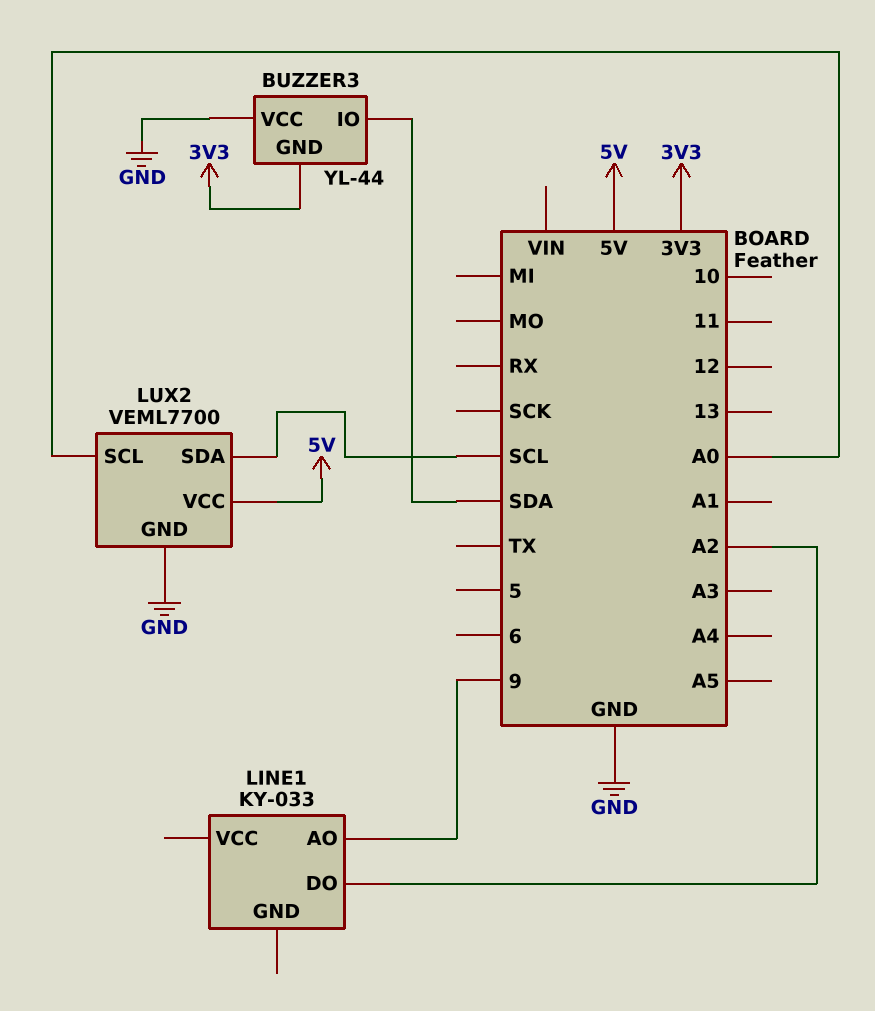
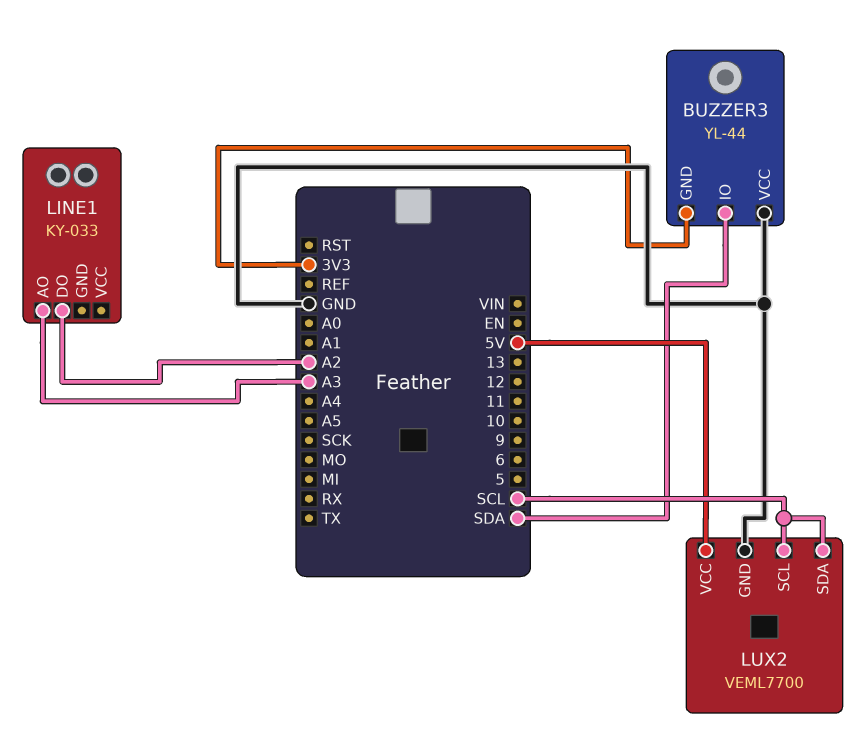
LINE1 pin AO: 9 -> A3
LUX2 pin SCL: A0 -> SCL

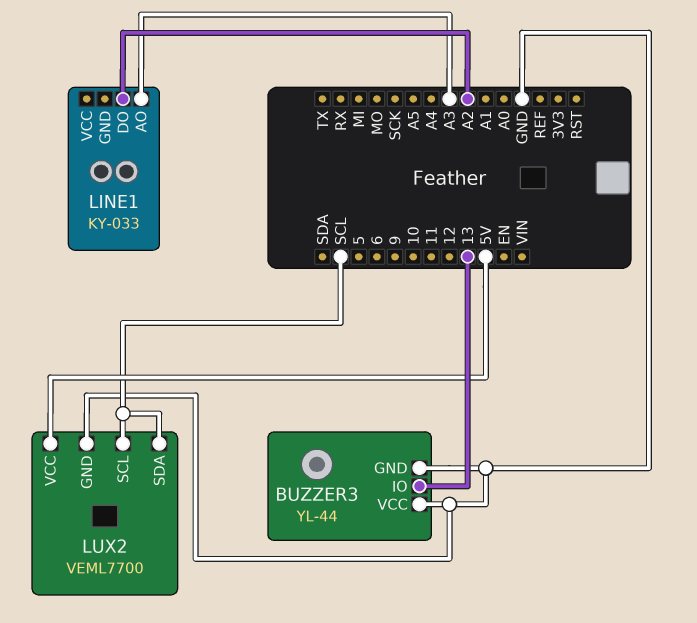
BUZZER3 pin GND: 3V3 -> GND
BUZZER3 pin IO: SDA -> 13

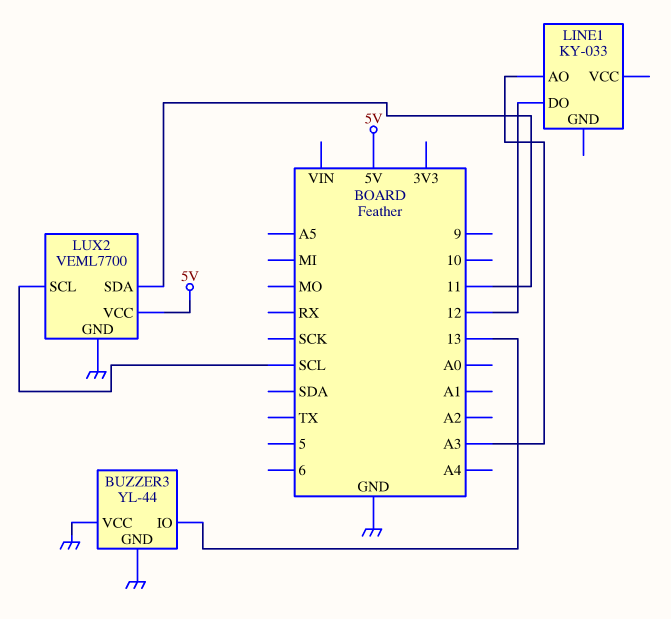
LINE1 pin DO: A2 -> 12
LUX2 pin SDA: SCL -> 11

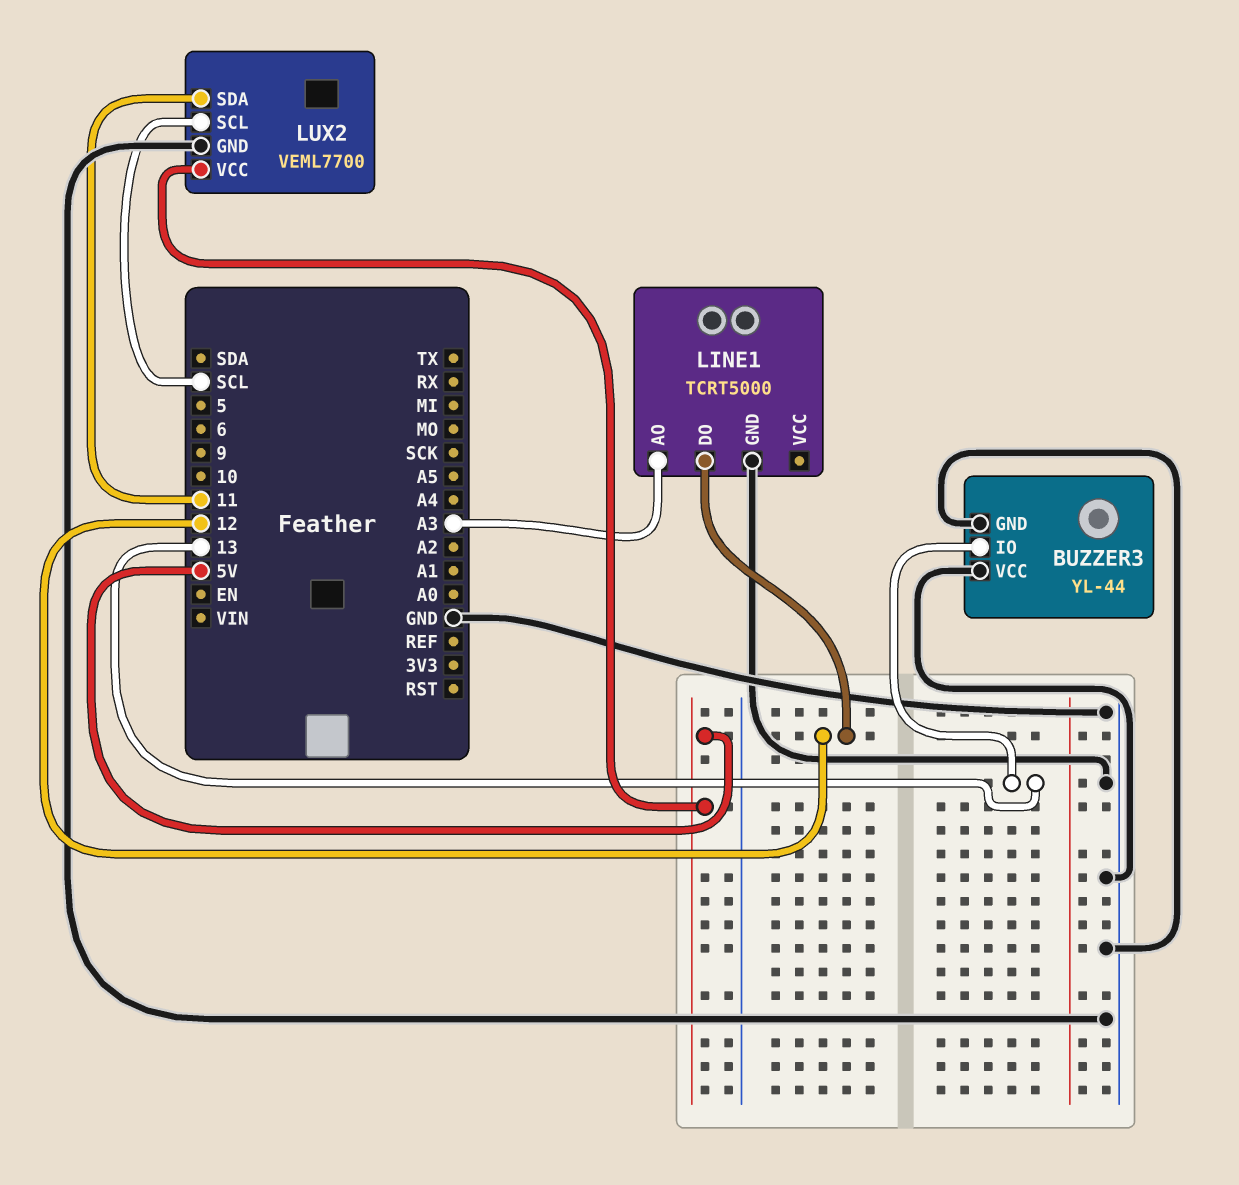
LINE1: KY-033 -> TCRT5000
LINE1 pin GND: none -> GND

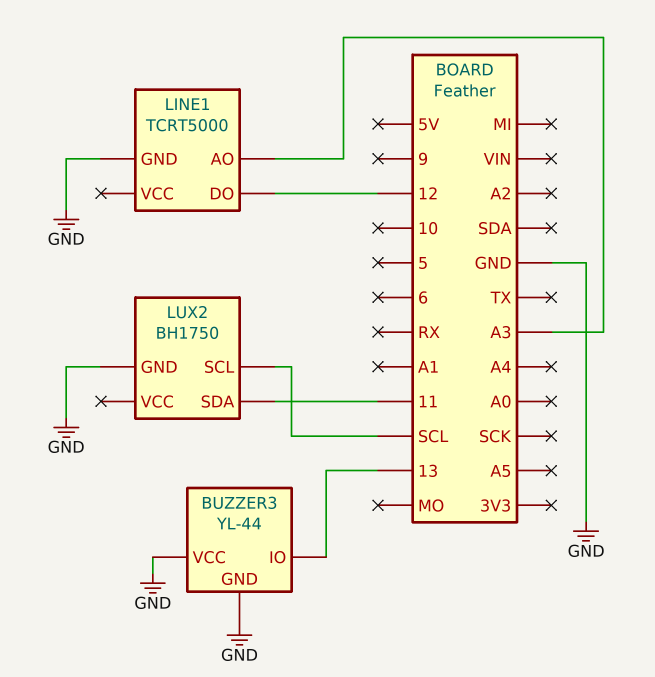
LUX2: VEML7700 -> BH1750
LUX2 pin VCC: 5V -> none

